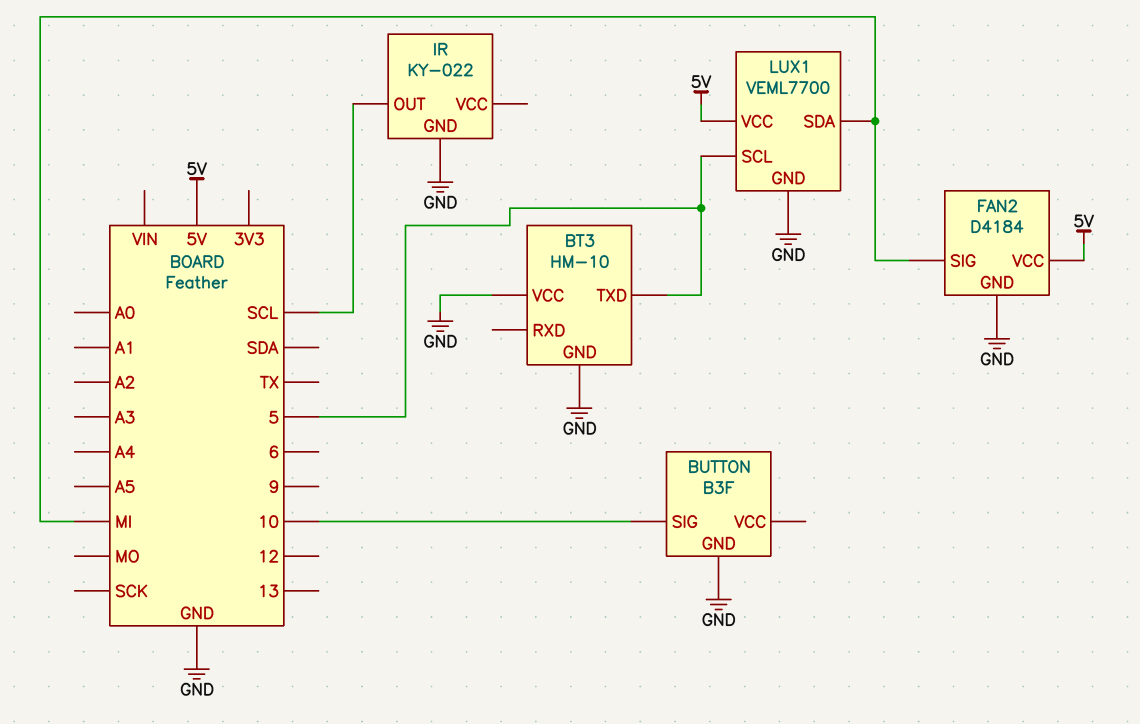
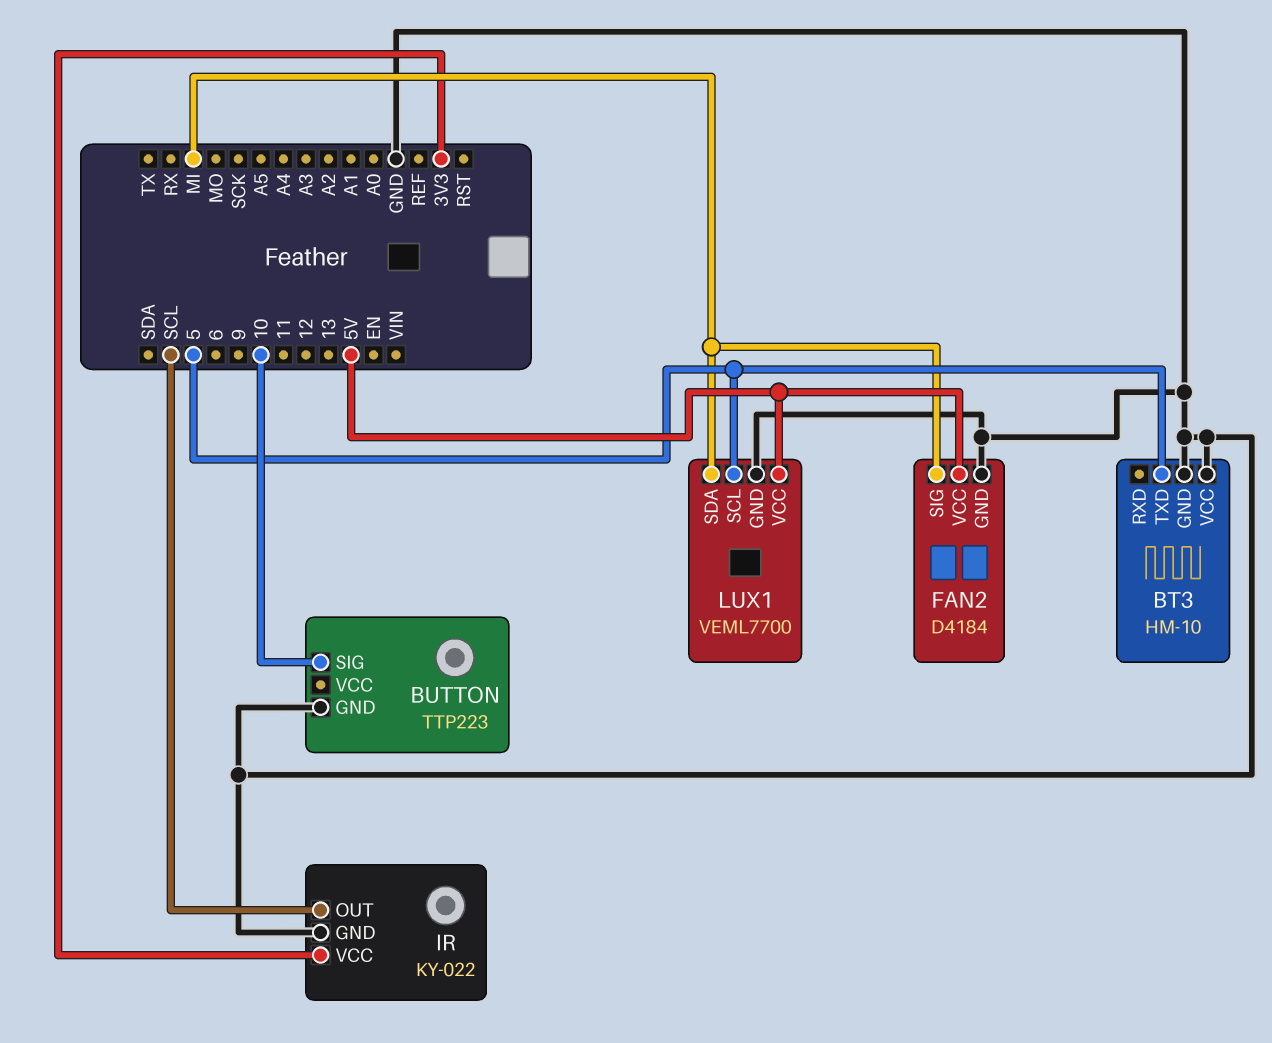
BUTTON: B3F -> TTP223
IR pin VCC: none -> 3V3

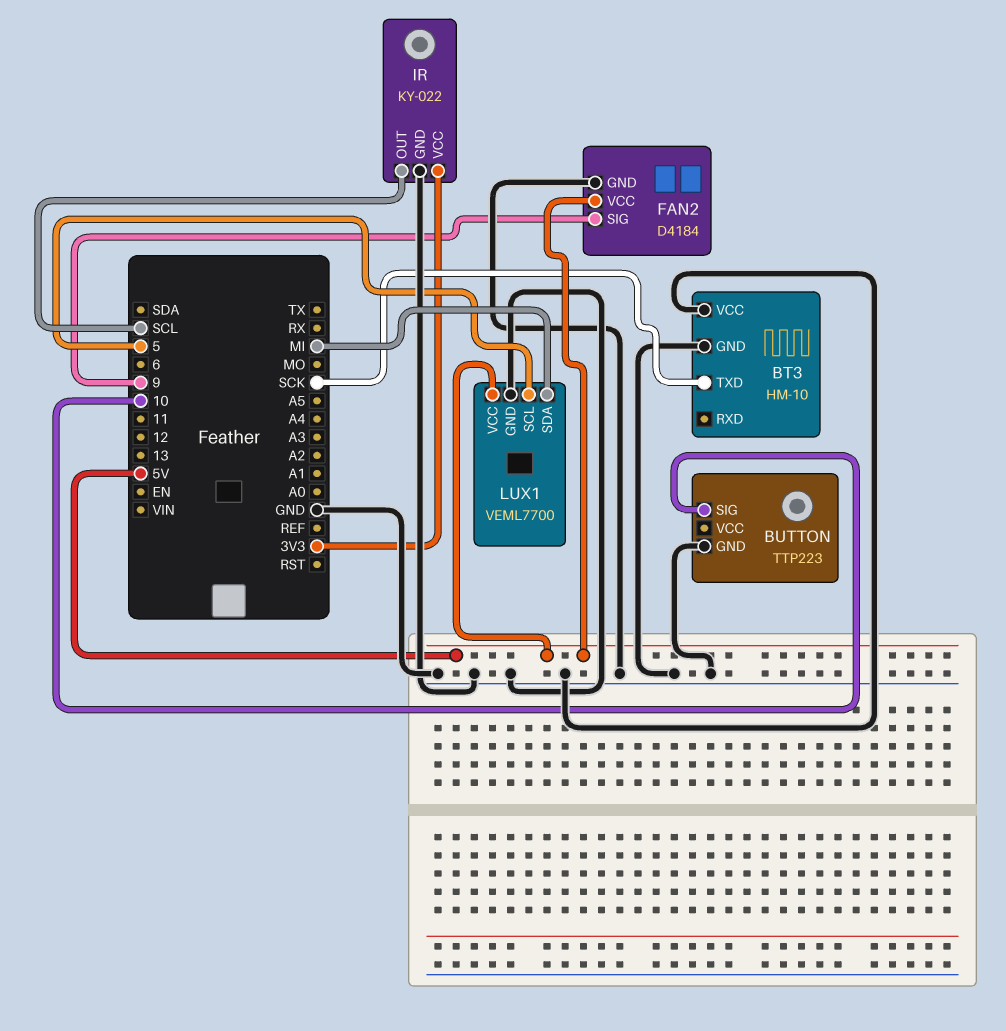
BT3 pin TXD: 5 -> SCK
FAN2 pin SIG: MI -> 9

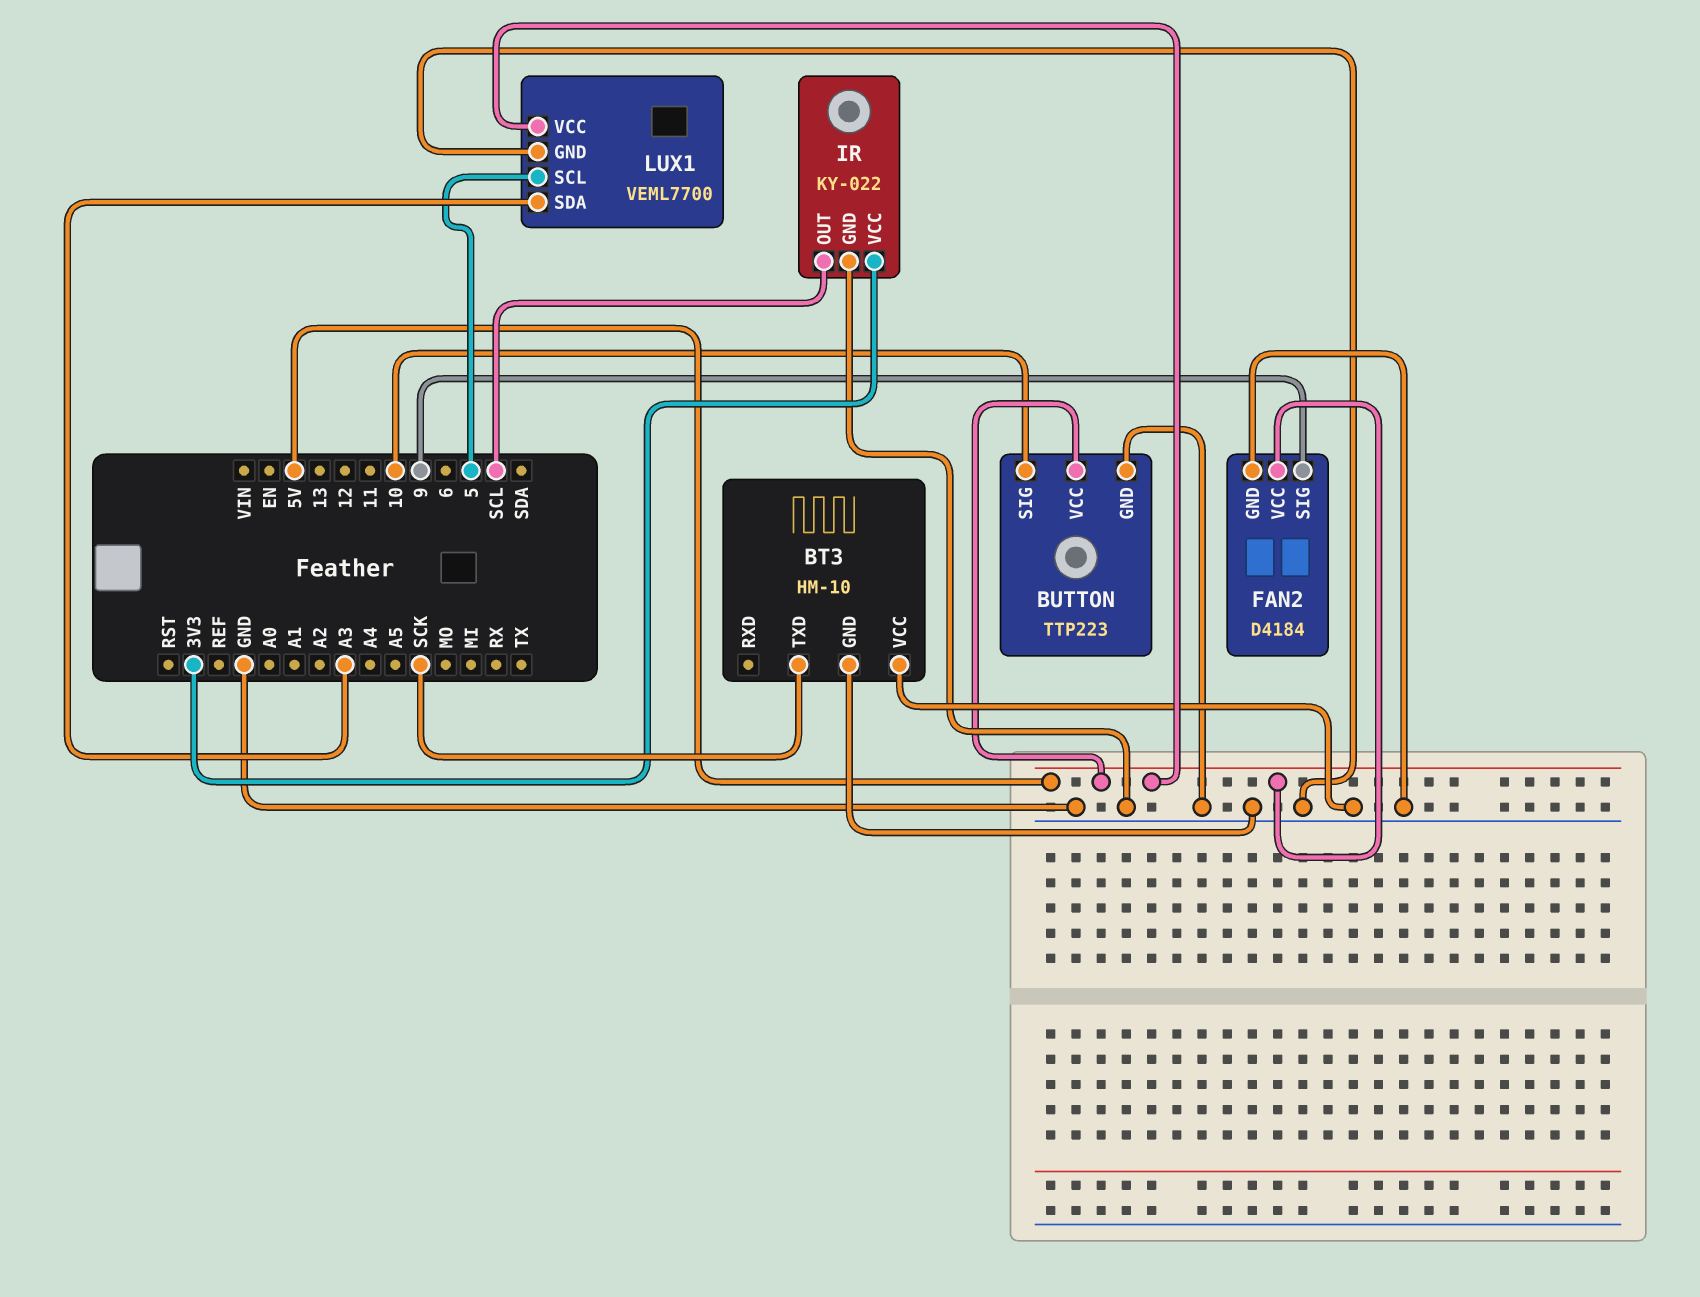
BUTTON pin VCC: none -> 5V
LUX1 pin SDA: MI -> A3

